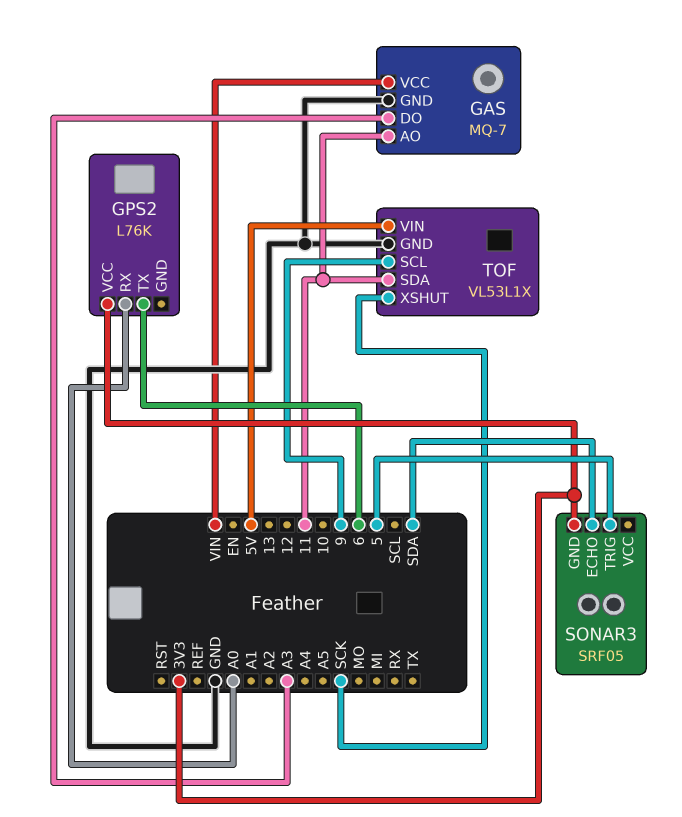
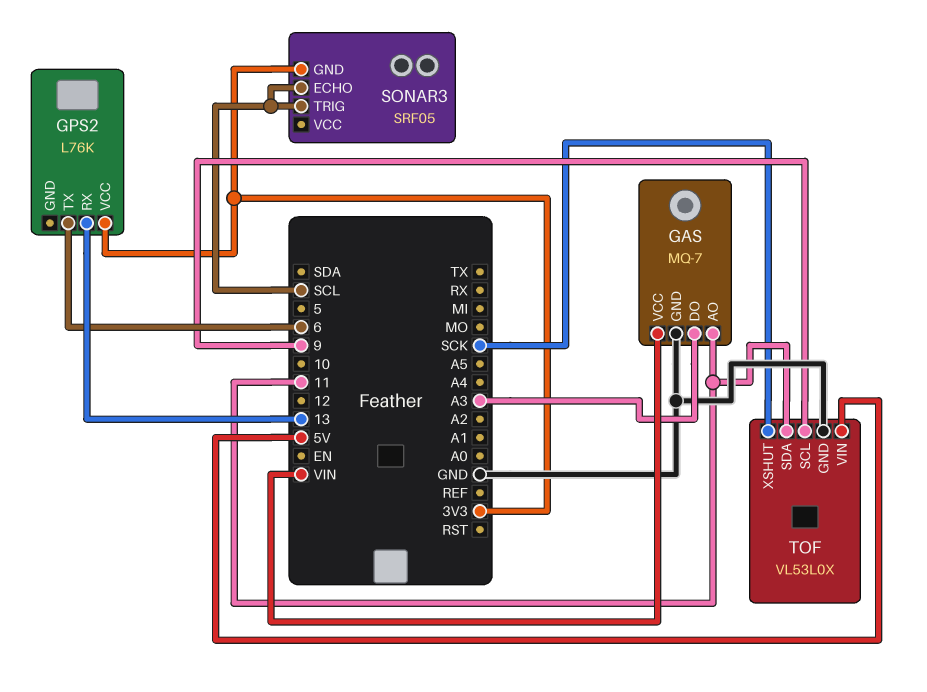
GPS2 pin RX: A0 -> 13
SONAR3 pin ECHO: SDA -> SCL
SONAR3 pin TRIG: 5 -> SCL
TOF: VL53L1X -> VL53L0X

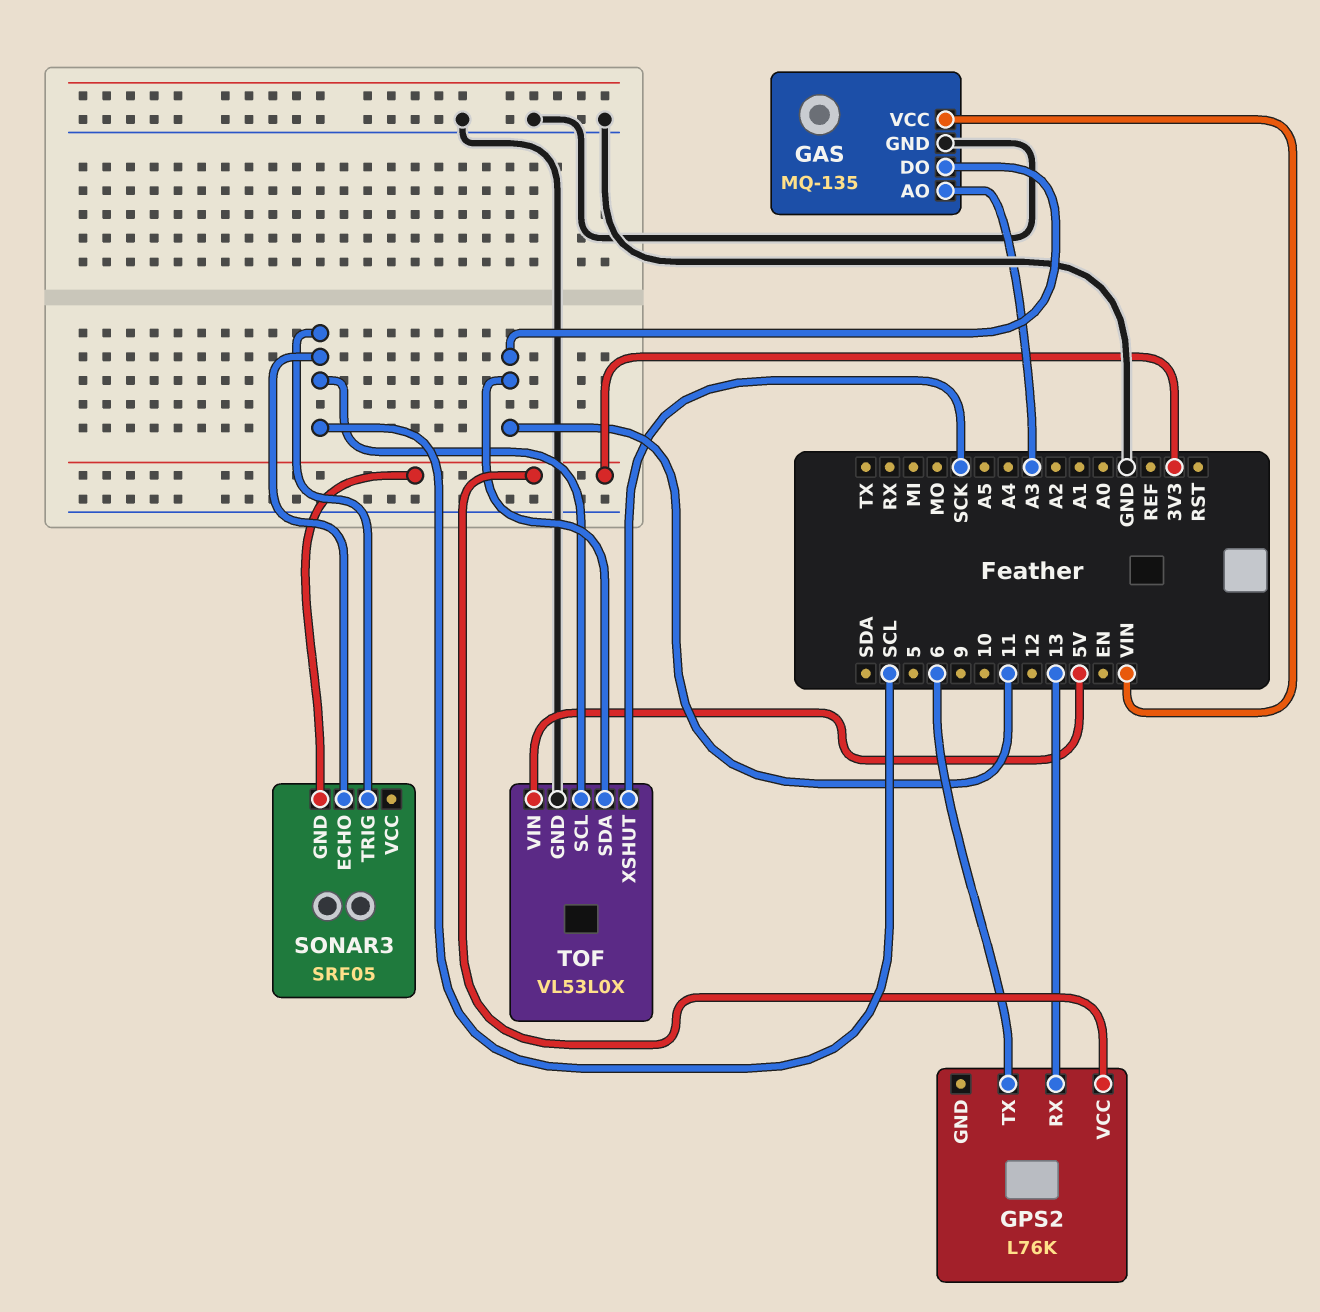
GAS: MQ-7 -> MQ-135
GAS pin AO: 11 -> A3
GAS pin DO: A3 -> 11
TOF pin SCL: 9 -> SCL

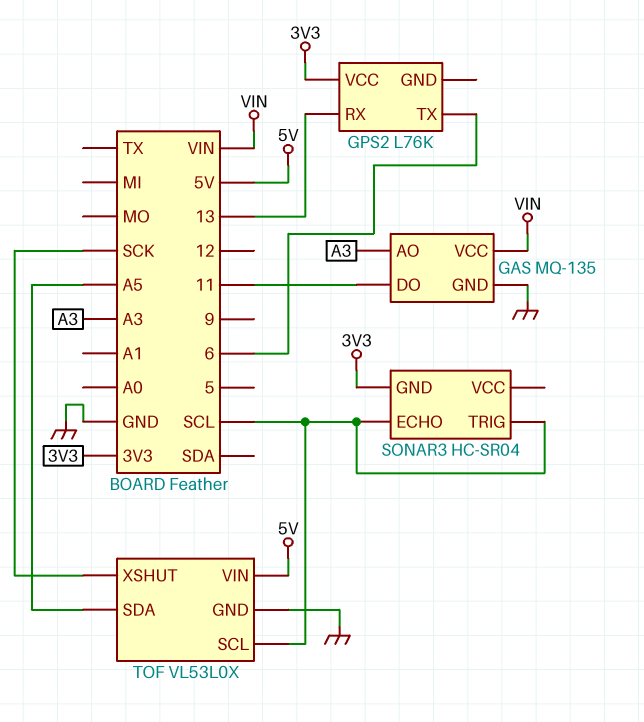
SONAR3: SRF05 -> HC-SR04
TOF pin SDA: 11 -> A5

